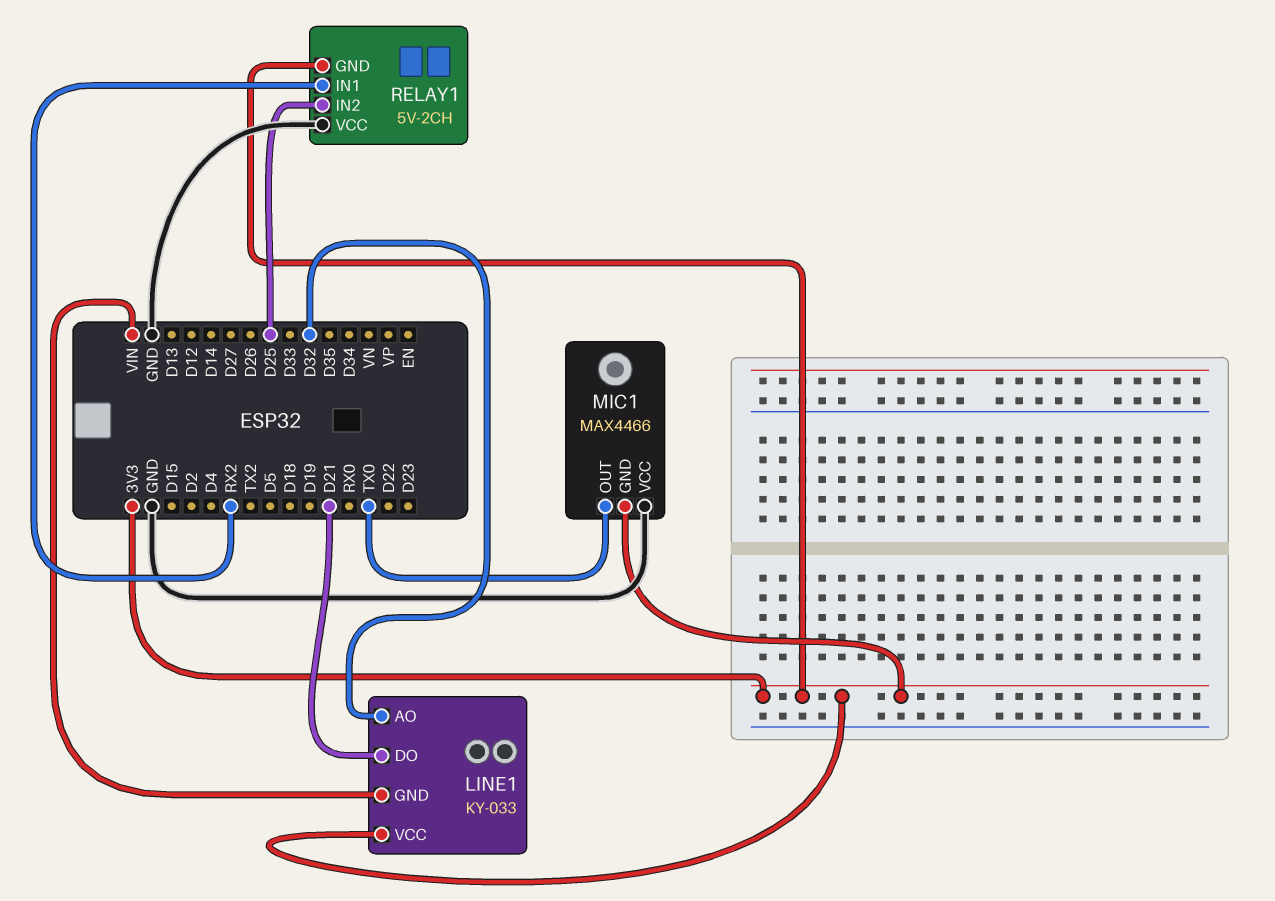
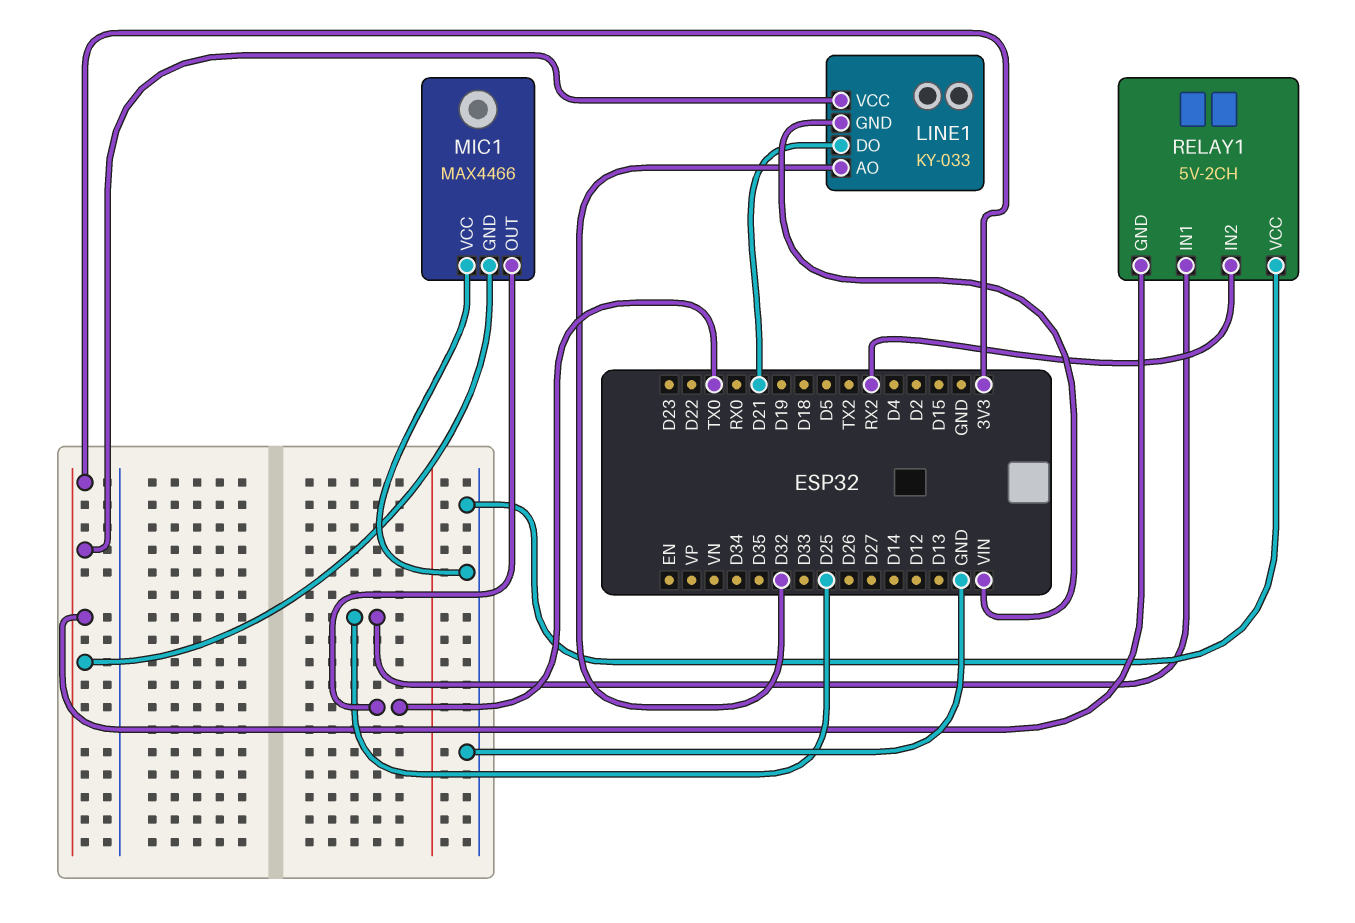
RELAY1 pin IN1: RX2 -> D25
RELAY1 pin IN2: D25 -> RX2

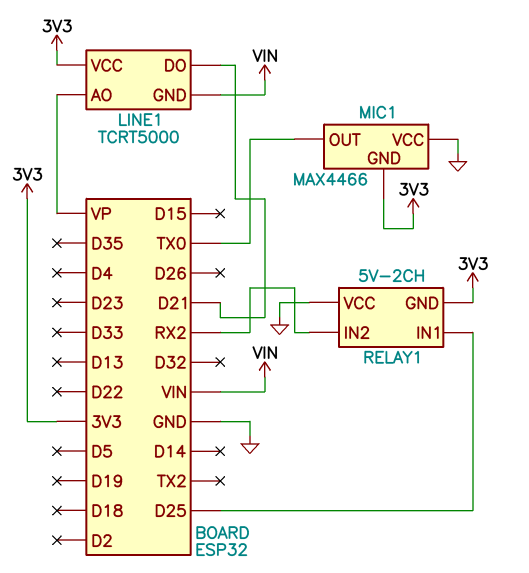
LINE1: KY-033 -> TCRT5000
LINE1 pin AO: D32 -> VP

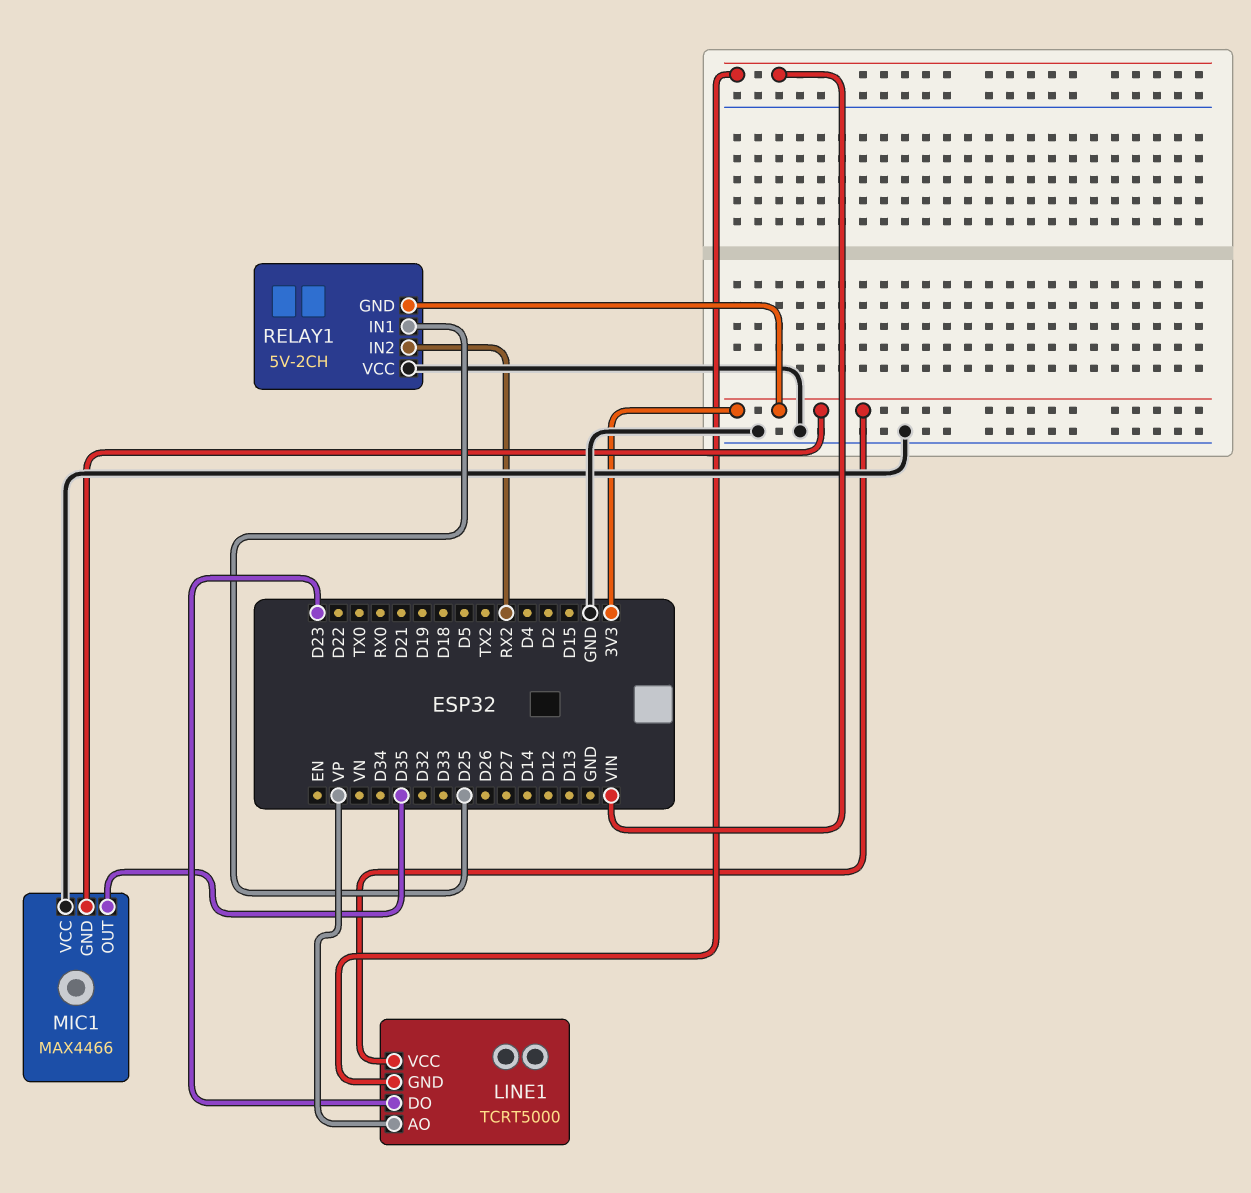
LINE1 pin DO: D21 -> D23
MIC1 pin OUT: TX0 -> D35

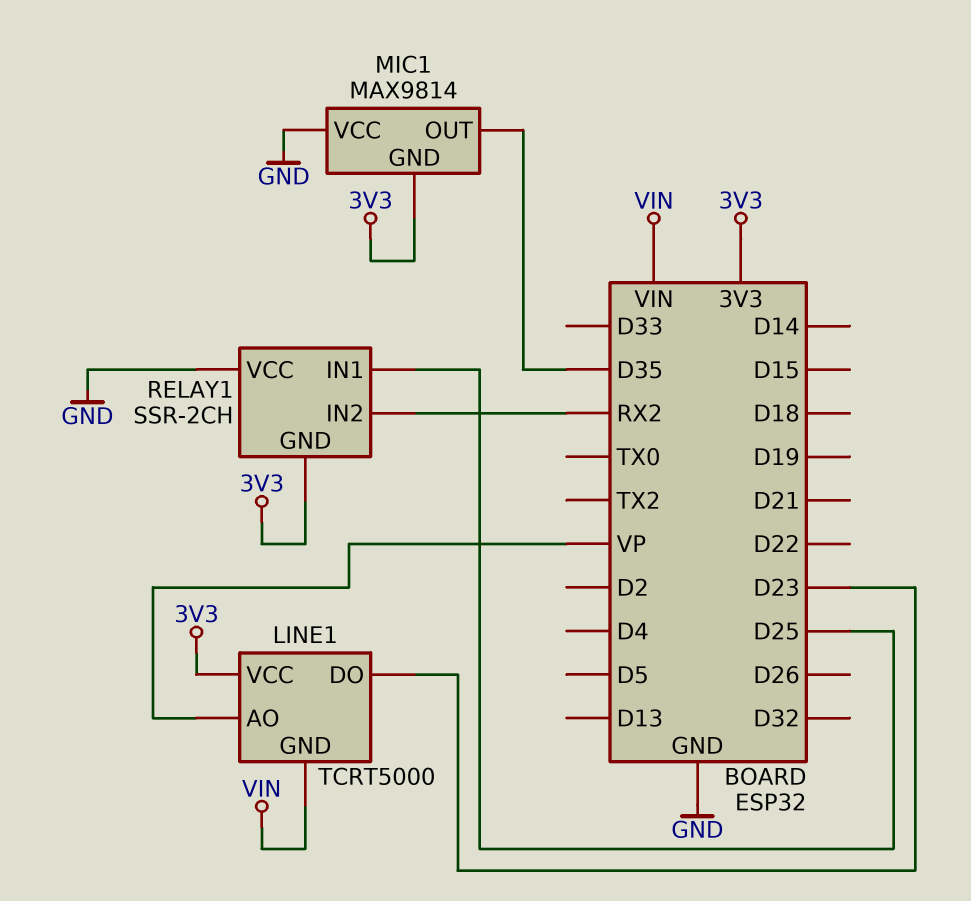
MIC1: MAX4466 -> MAX9814
RELAY1: 5V-2CH -> SSR-2CH

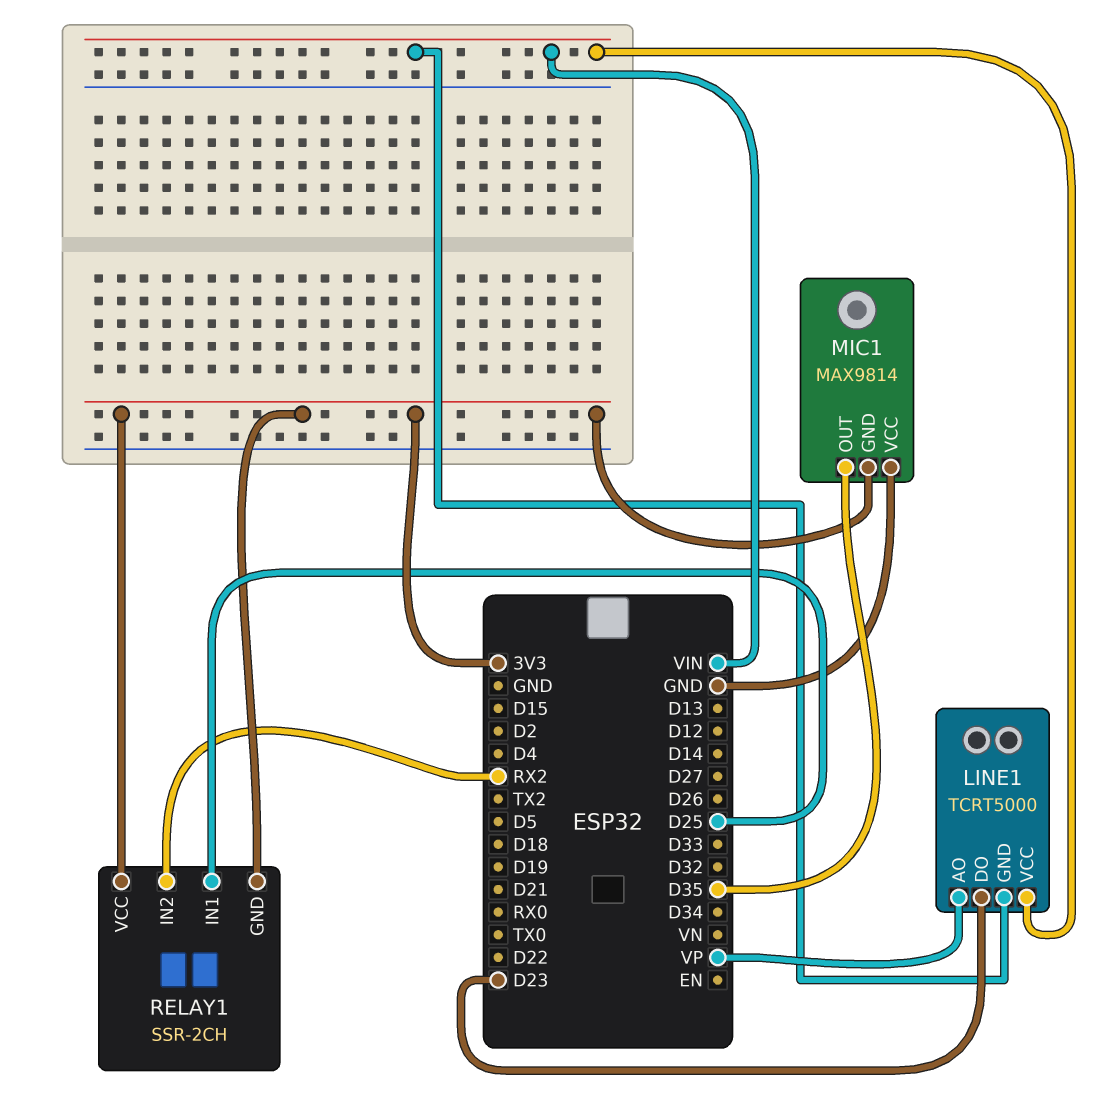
LINE1 pin VCC: 3V3 -> VIN
RELAY1 pin VCC: GND -> 3V3

